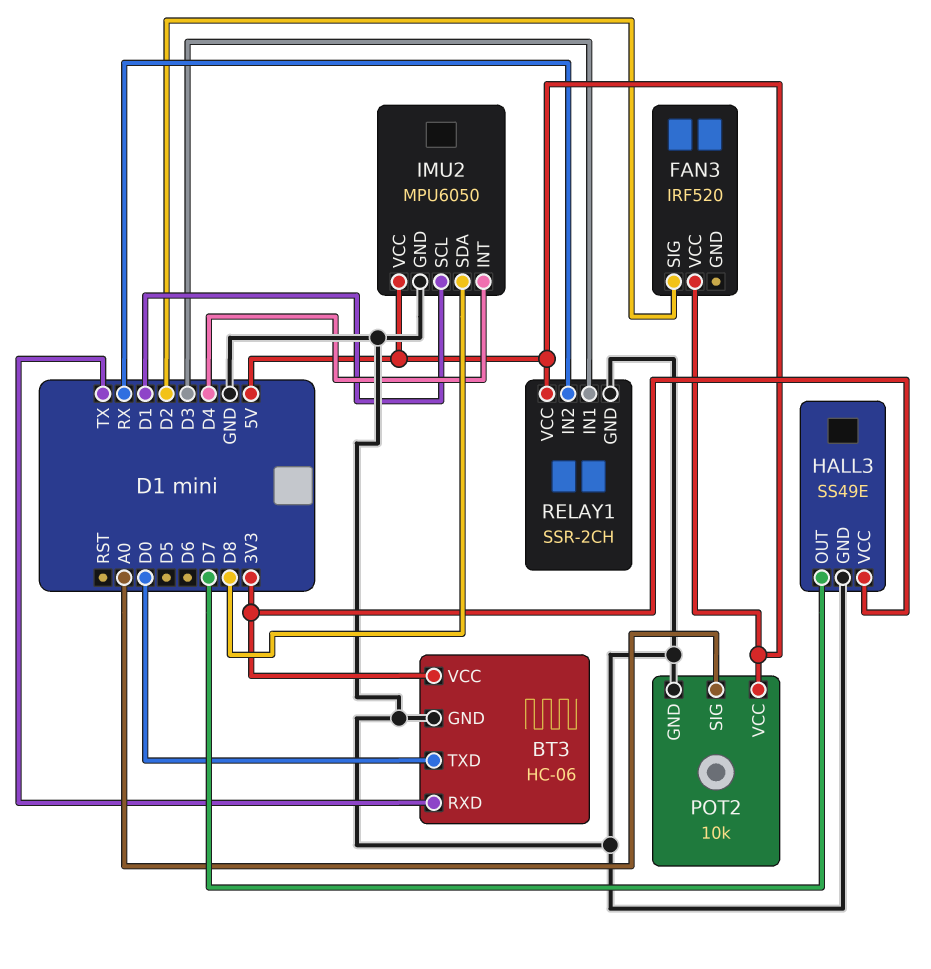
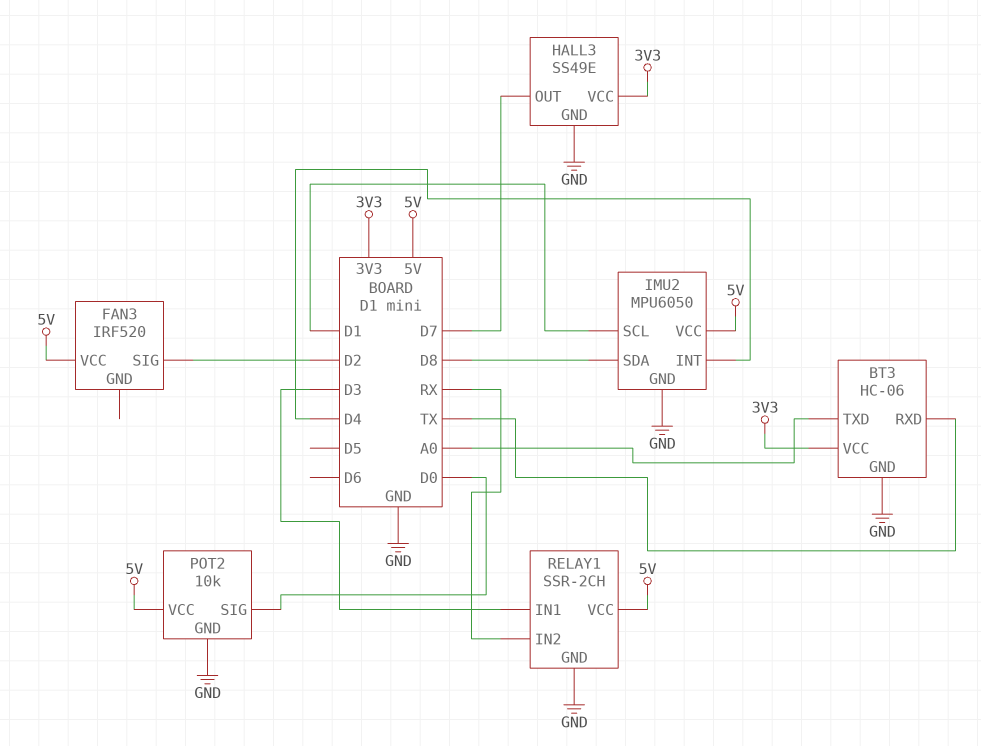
BT3 pin TXD: D0 -> A0
POT2 pin SIG: A0 -> D0

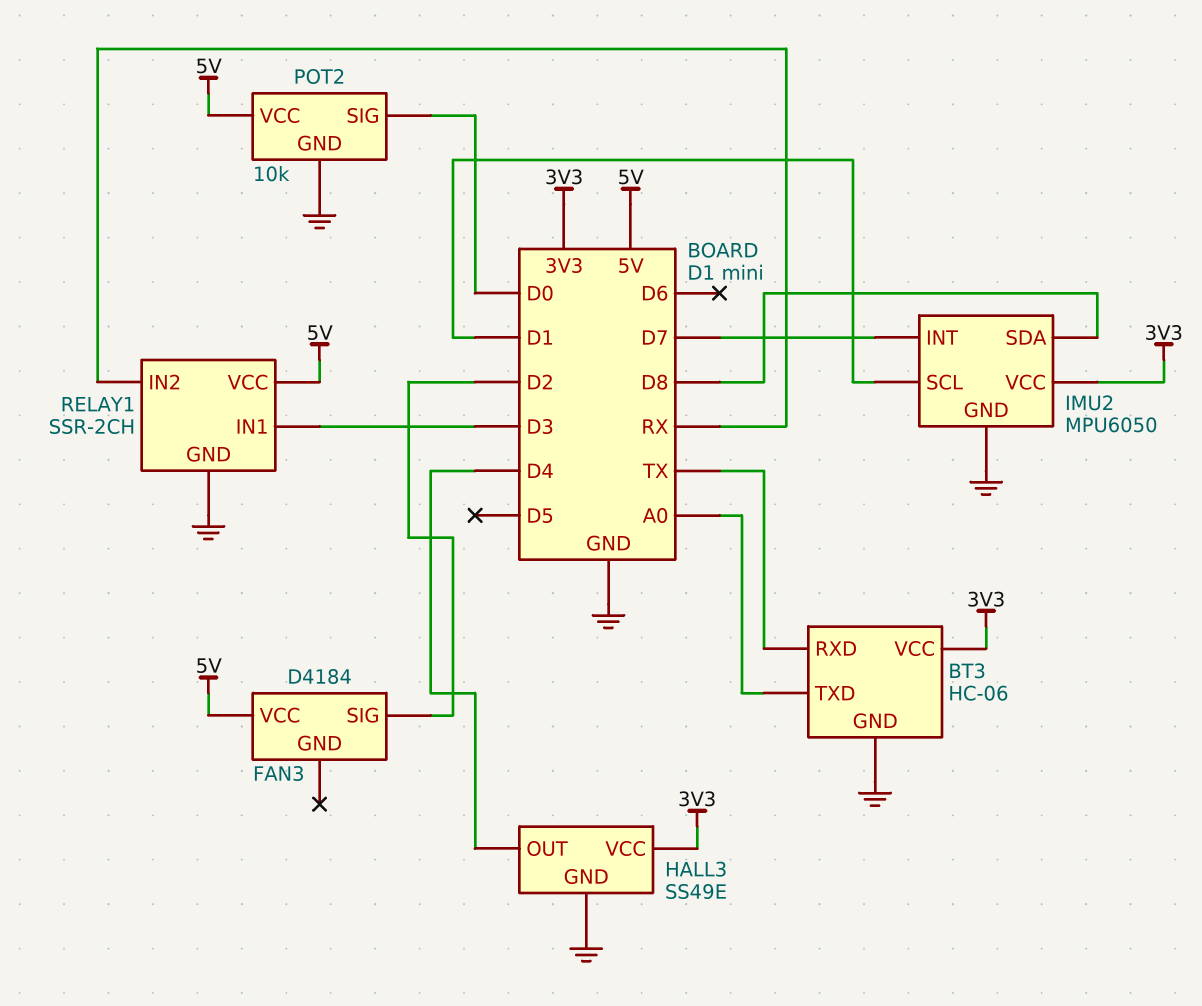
FAN3: IRF520 -> D4184
HALL3 pin OUT: D7 -> D4
IMU2 pin INT: D4 -> D7
IMU2 pin VCC: 5V -> 3V3

